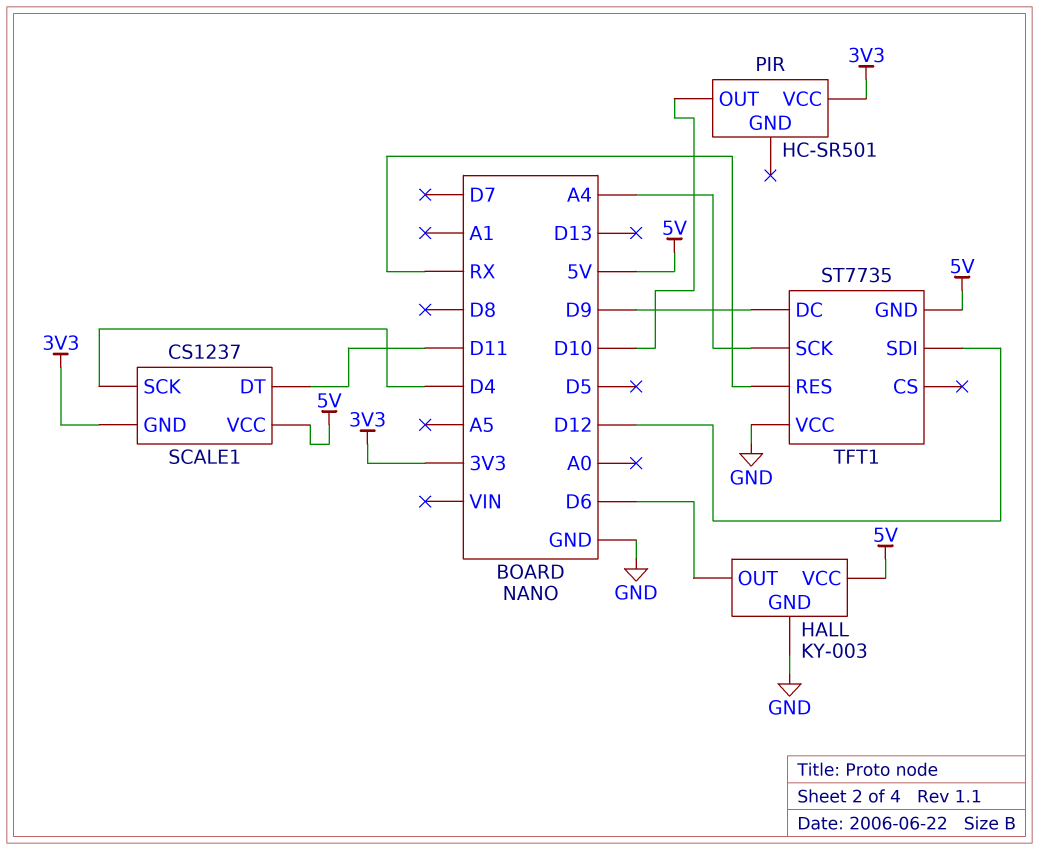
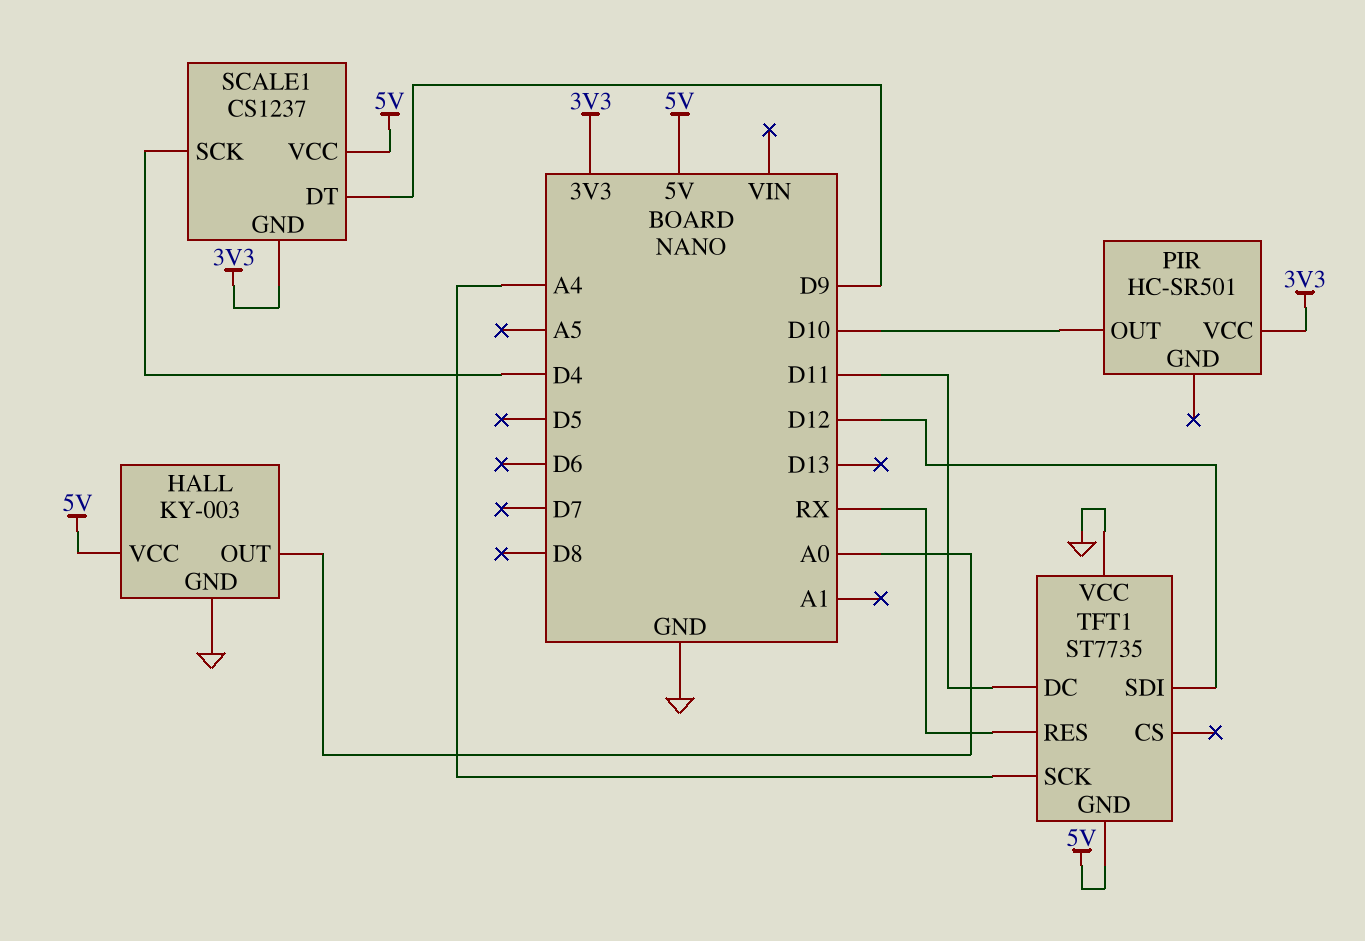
HALL pin OUT: D6 -> A0
SCALE1 pin DT: D11 -> D9
TFT1 pin DC: D9 -> D11

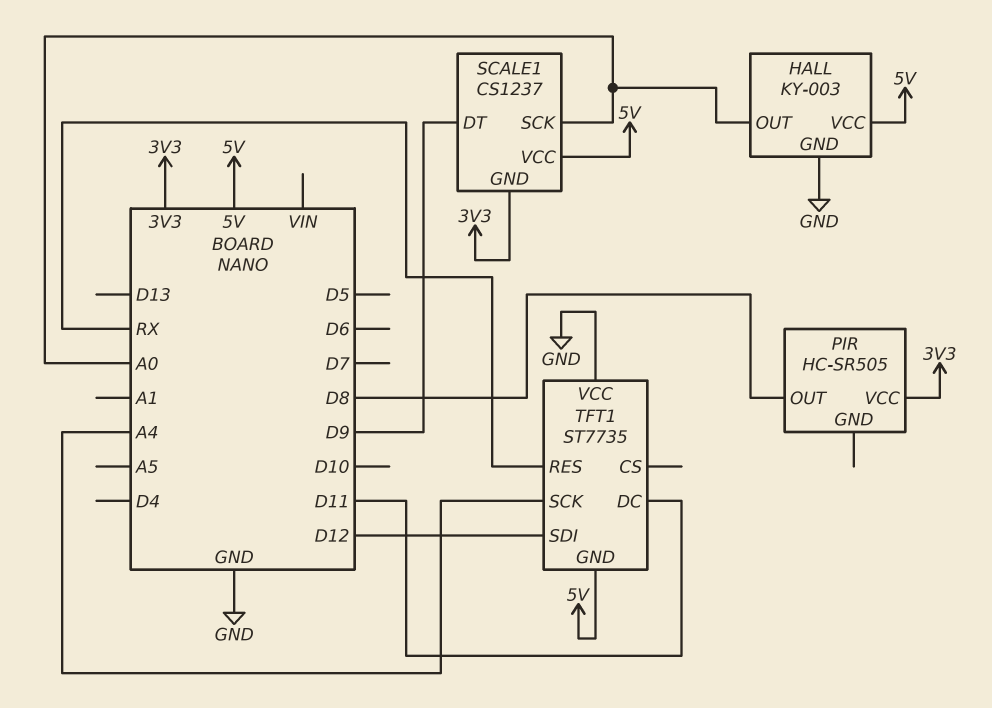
PIR: HC-SR501 -> HC-SR505
PIR pin OUT: D10 -> D8
SCALE1 pin SCK: D4 -> A0

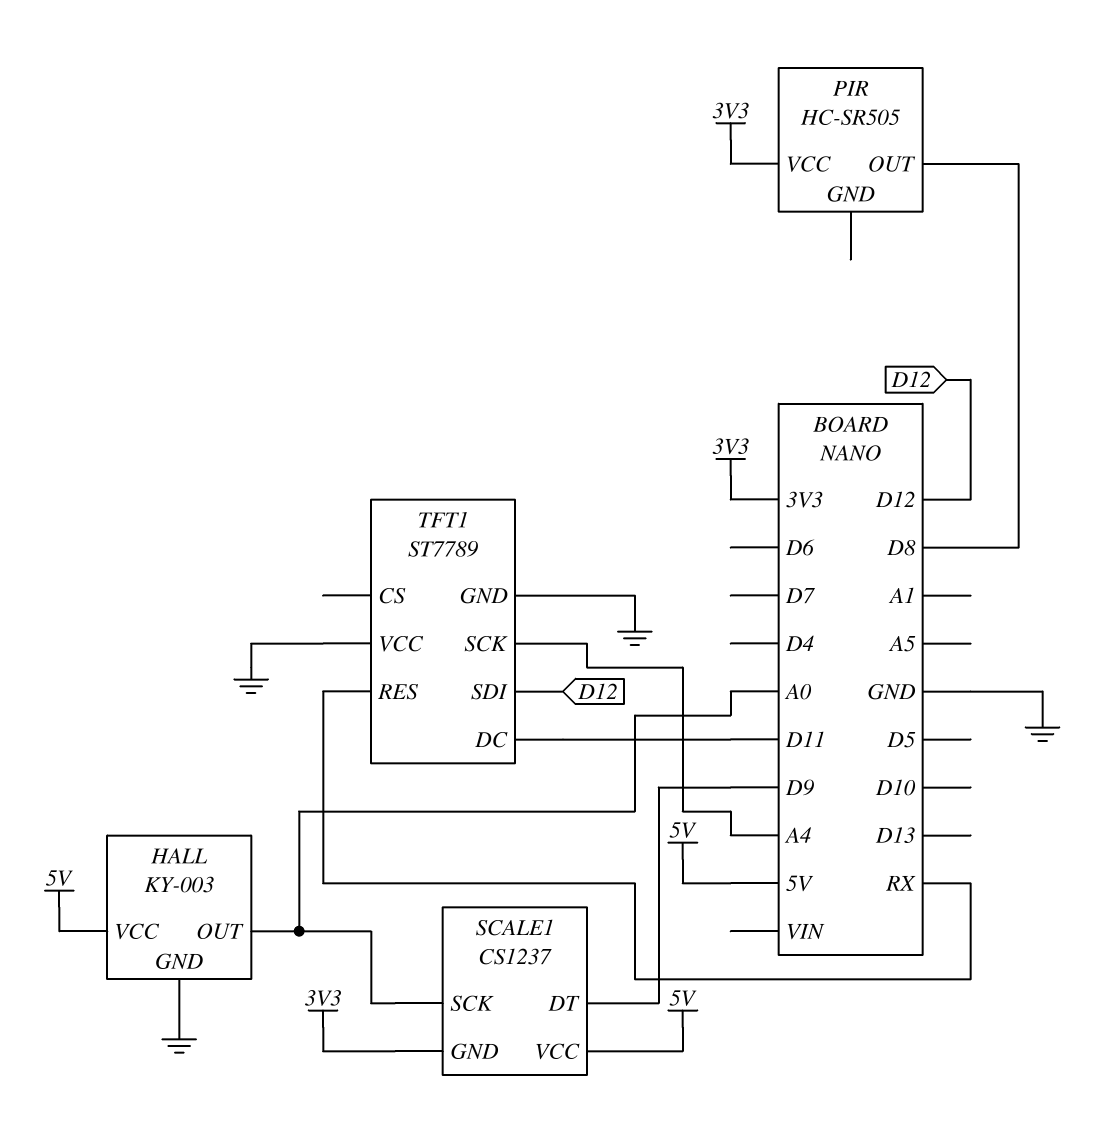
TFT1: ST7735 -> ST7789
TFT1 pin GND: 5V -> GND

